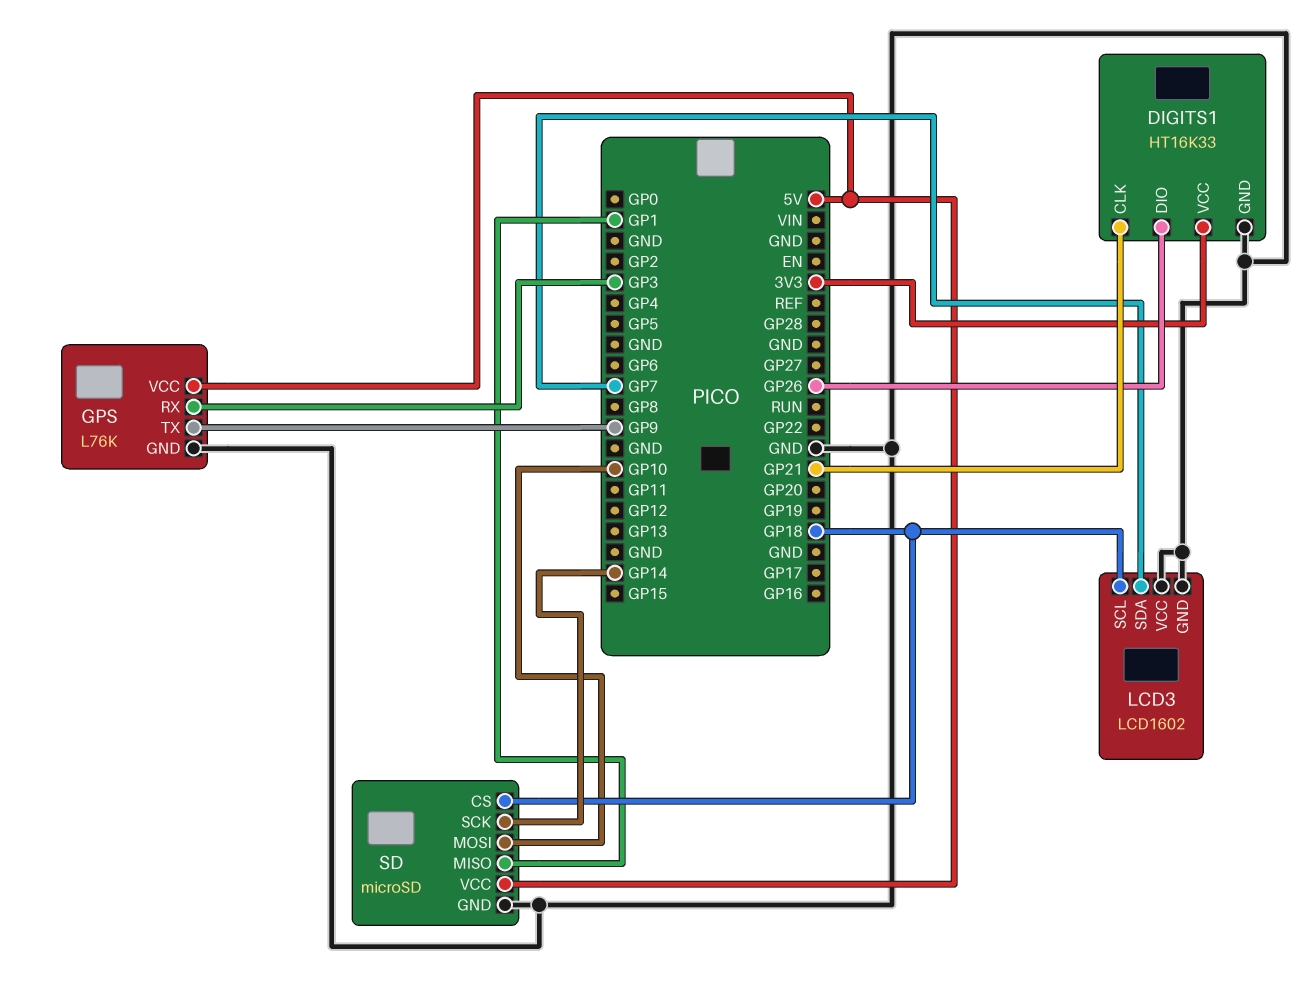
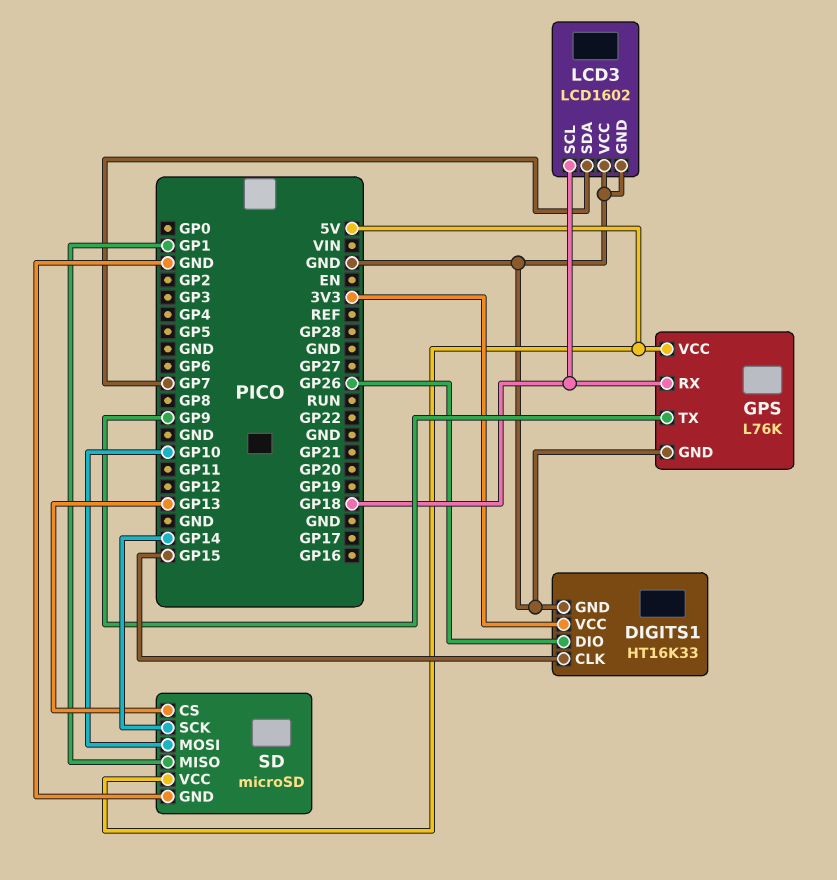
DIGITS1 pin CLK: GP21 -> GP15
GPS pin RX: GP3 -> GP18
SD pin CS: GP18 -> GP13

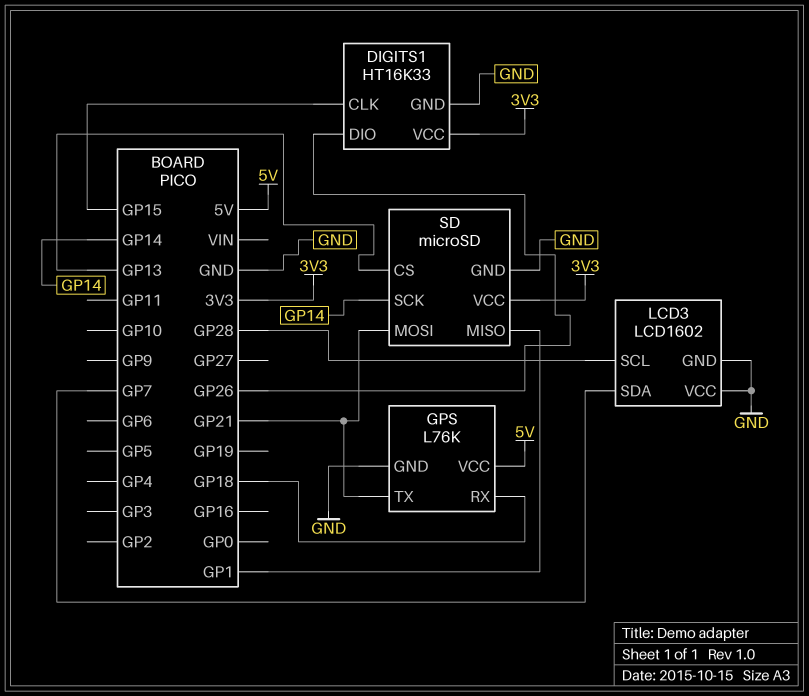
GPS pin TX: GP9 -> GP21
LCD3 pin SCL: GP18 -> GP28
SD pin MOSI: GP10 -> GP21
SD pin VCC: 5V -> 3V3

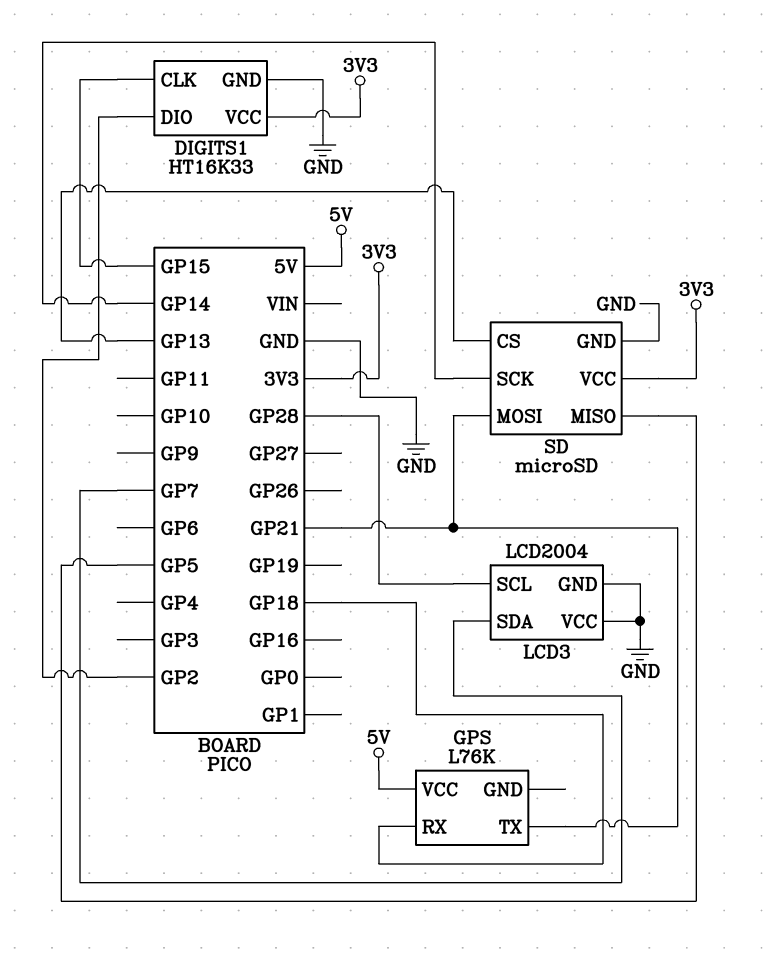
DIGITS1 pin DIO: GP26 -> GP2
GPS pin GND: GND -> none
LCD3: LCD1602 -> LCD2004
SD pin MISO: GP1 -> GP5

